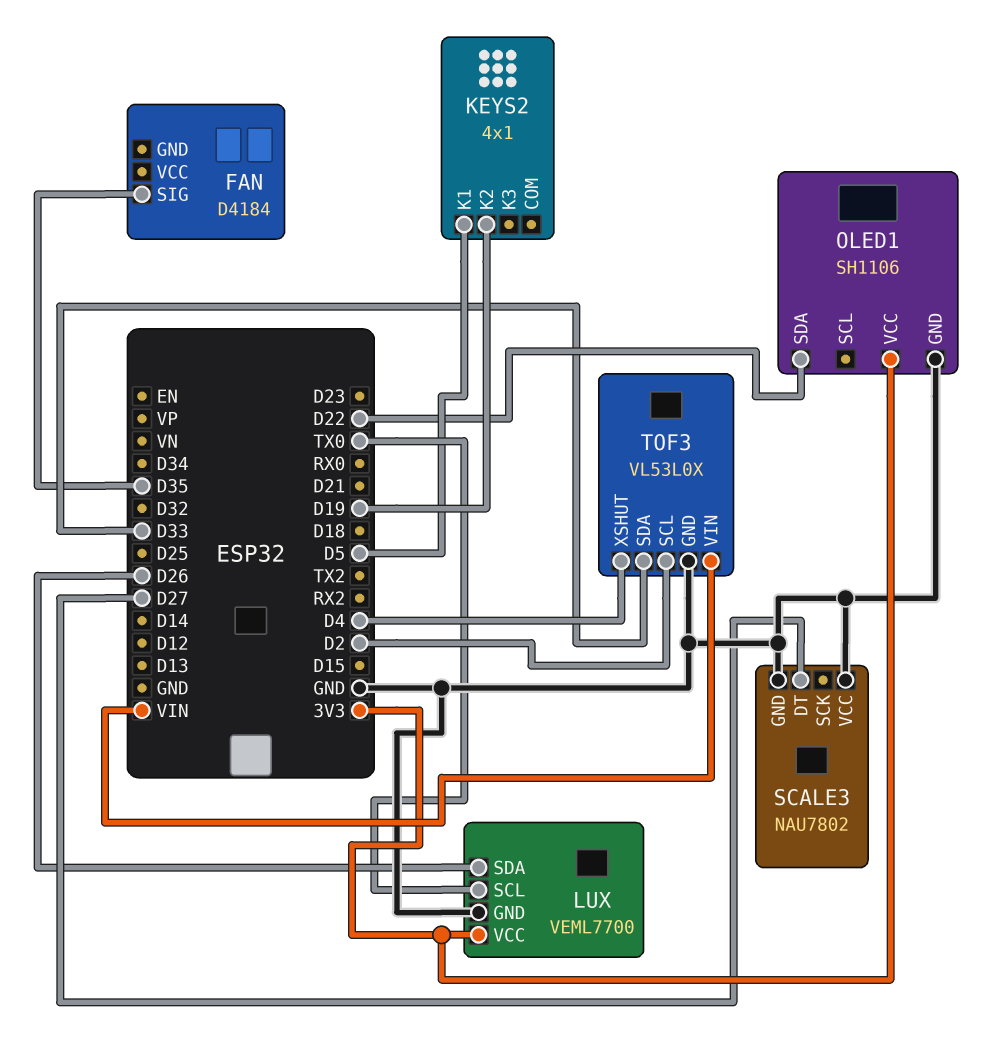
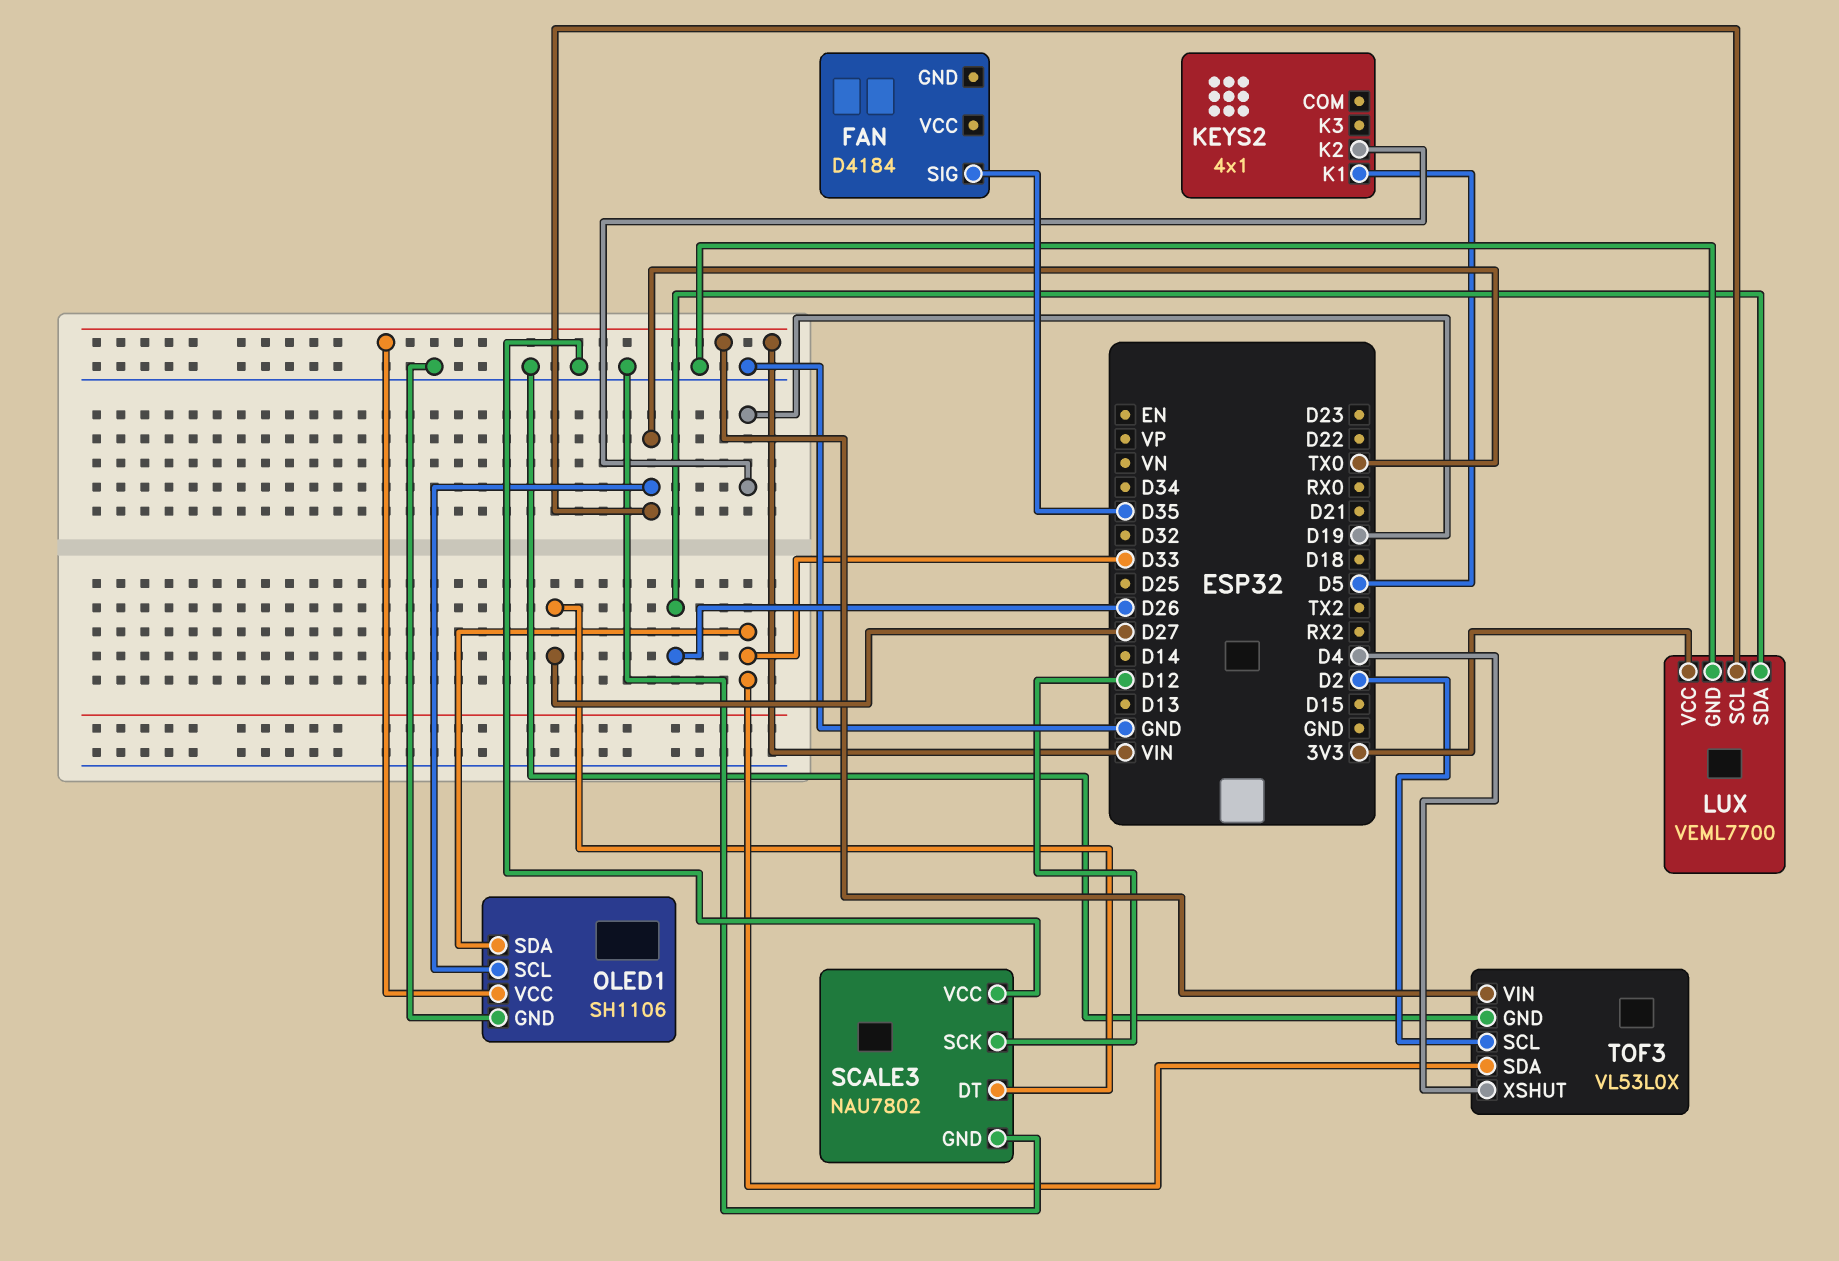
OLED1 pin SCL: none -> TX0
OLED1 pin SDA: D22 -> D33
OLED1 pin VCC: 3V3 -> VIN
SCALE3 pin SCK: none -> D12

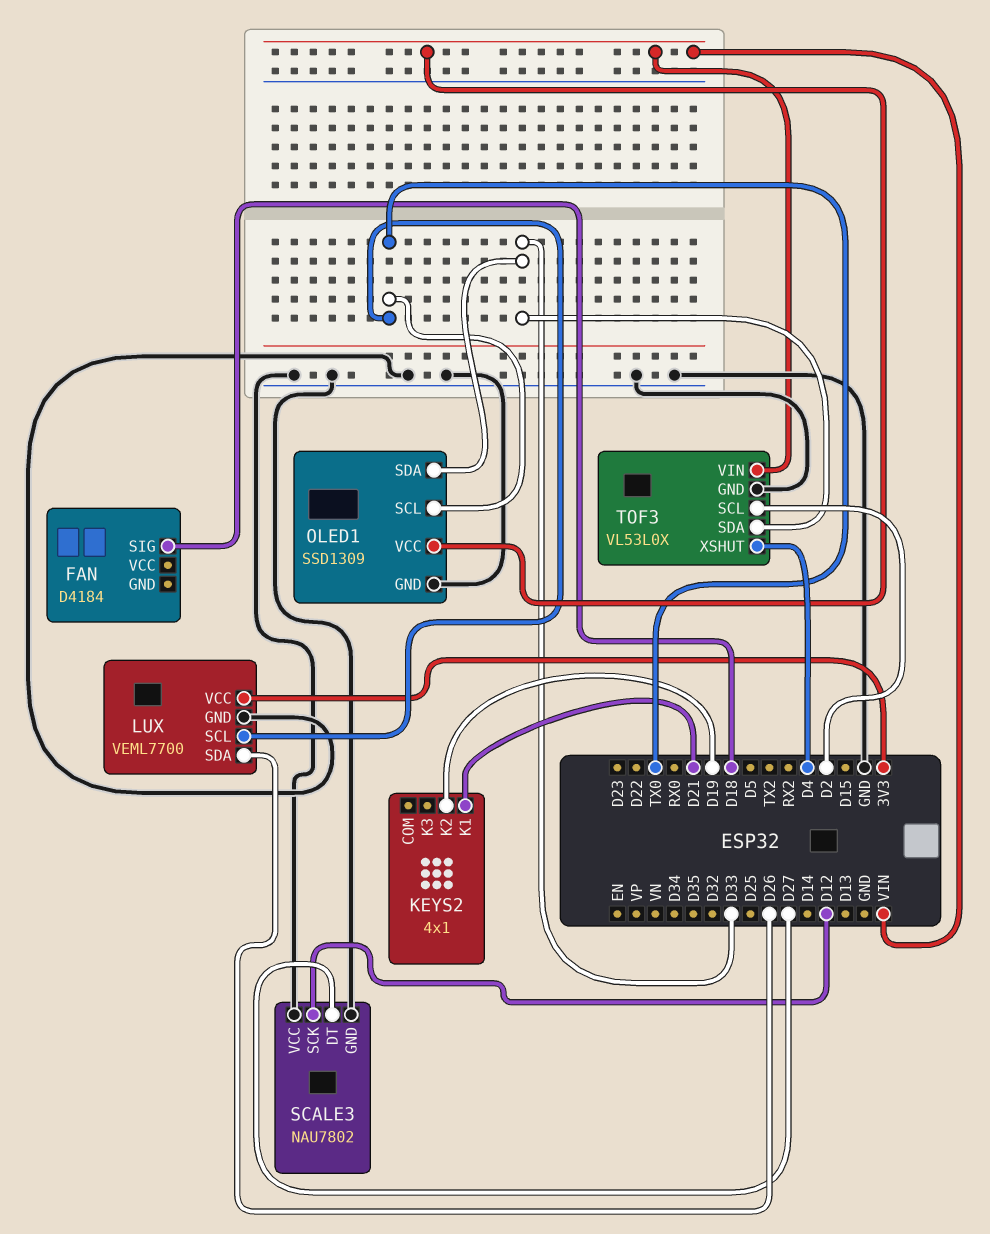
FAN pin SIG: D35 -> D18
KEYS2 pin K1: D5 -> D21
OLED1: SH1106 -> SSD1309

